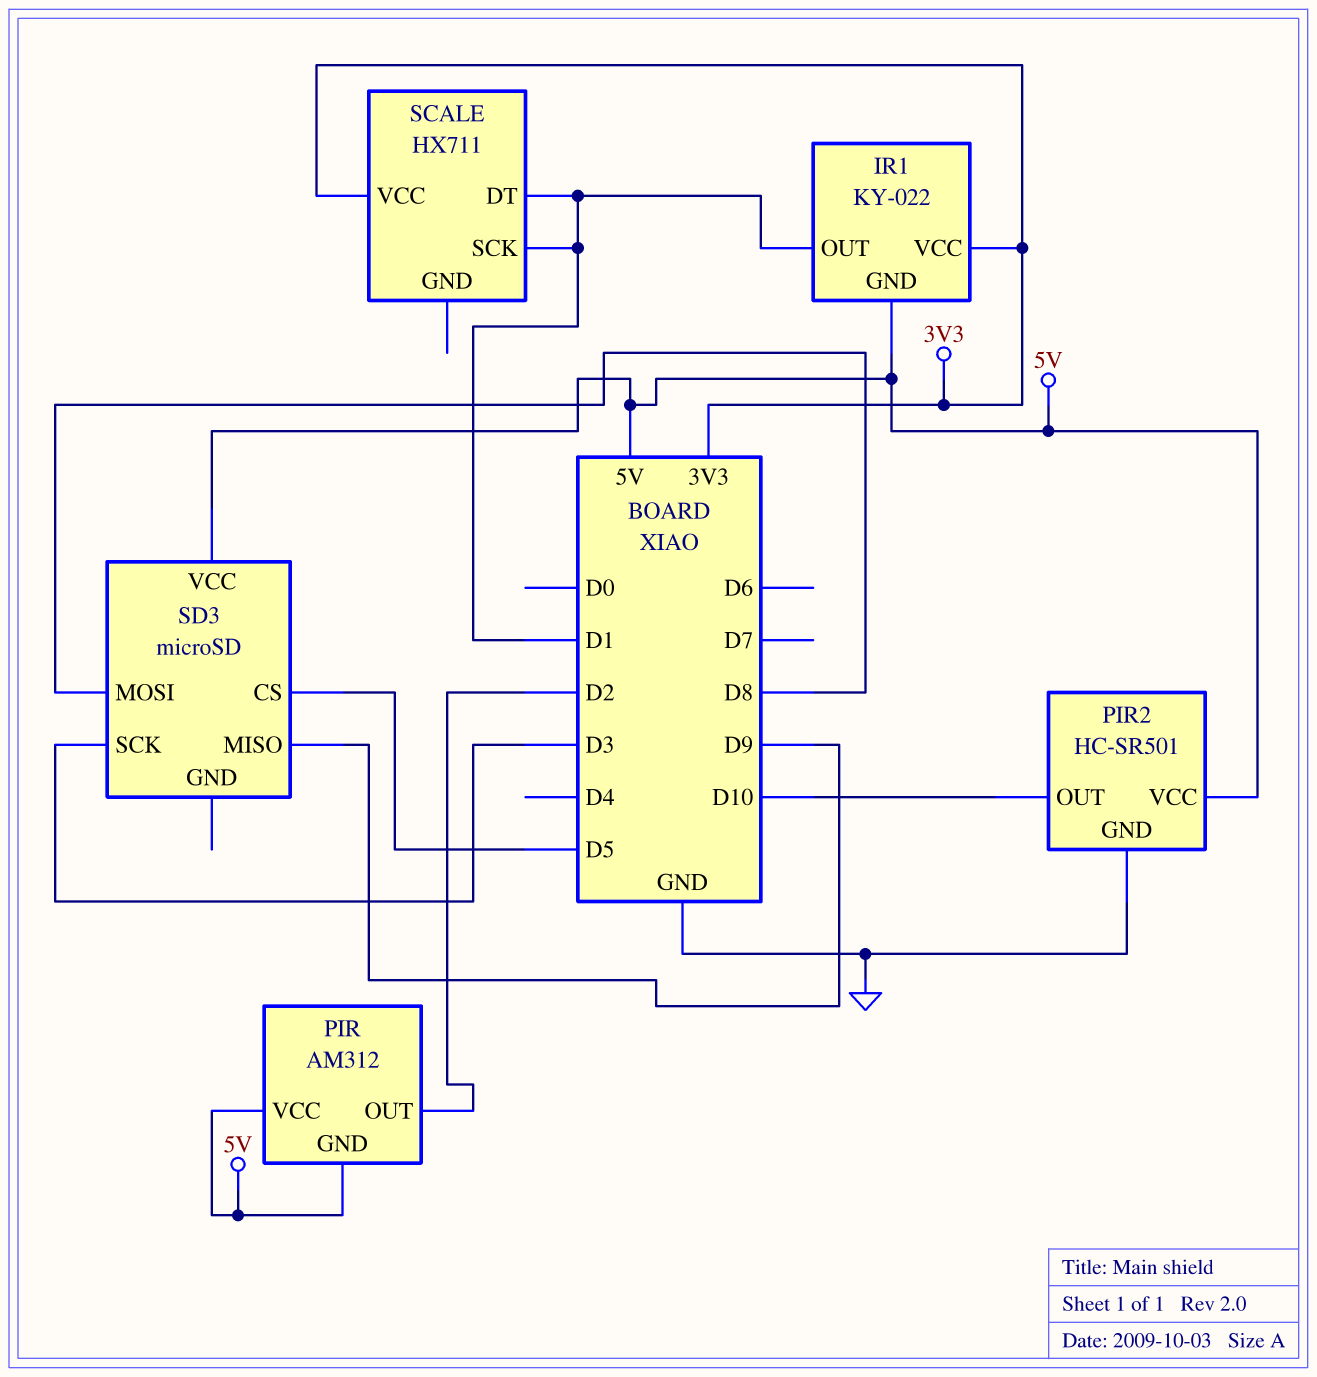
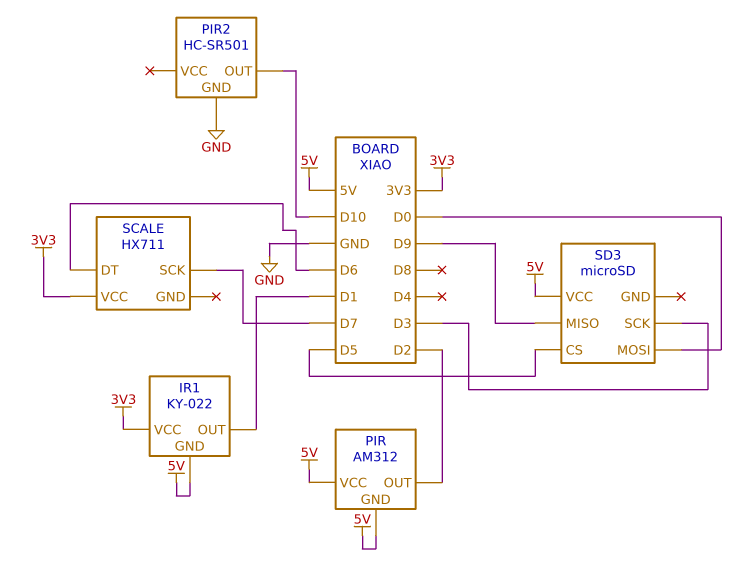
PIR2 pin VCC: 5V -> none
SCALE pin DT: D1 -> D6
SCALE pin SCK: D1 -> D7
SD3 pin MOSI: D8 -> D0

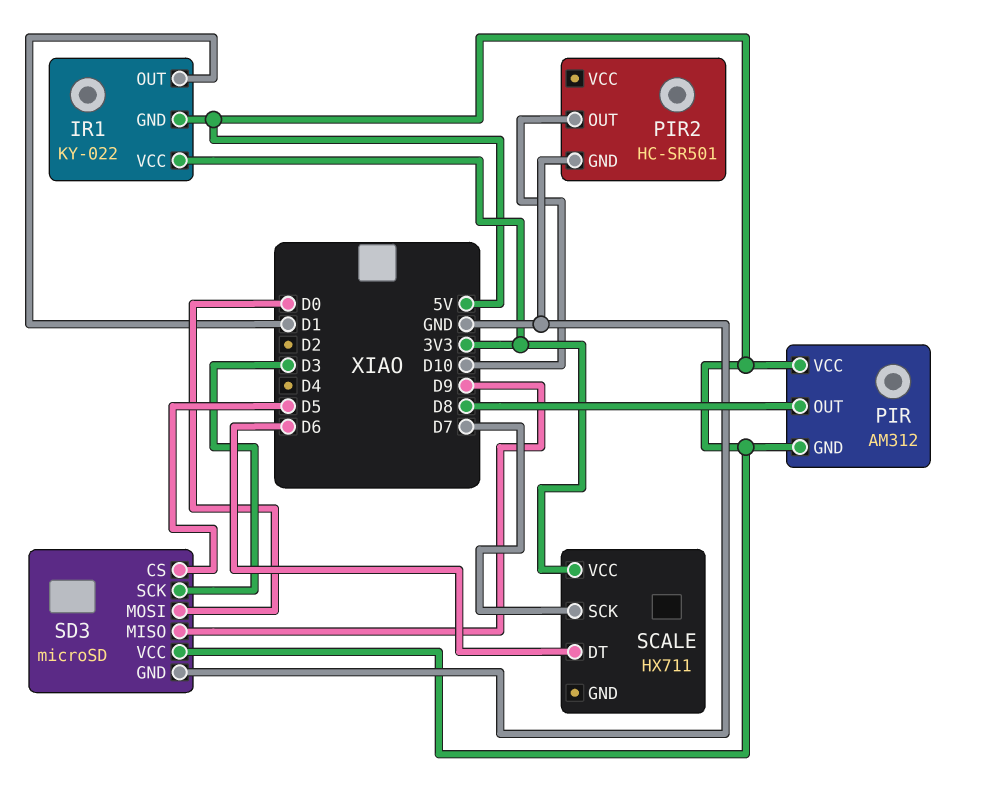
PIR pin OUT: D2 -> D8
SD3 pin GND: none -> GND

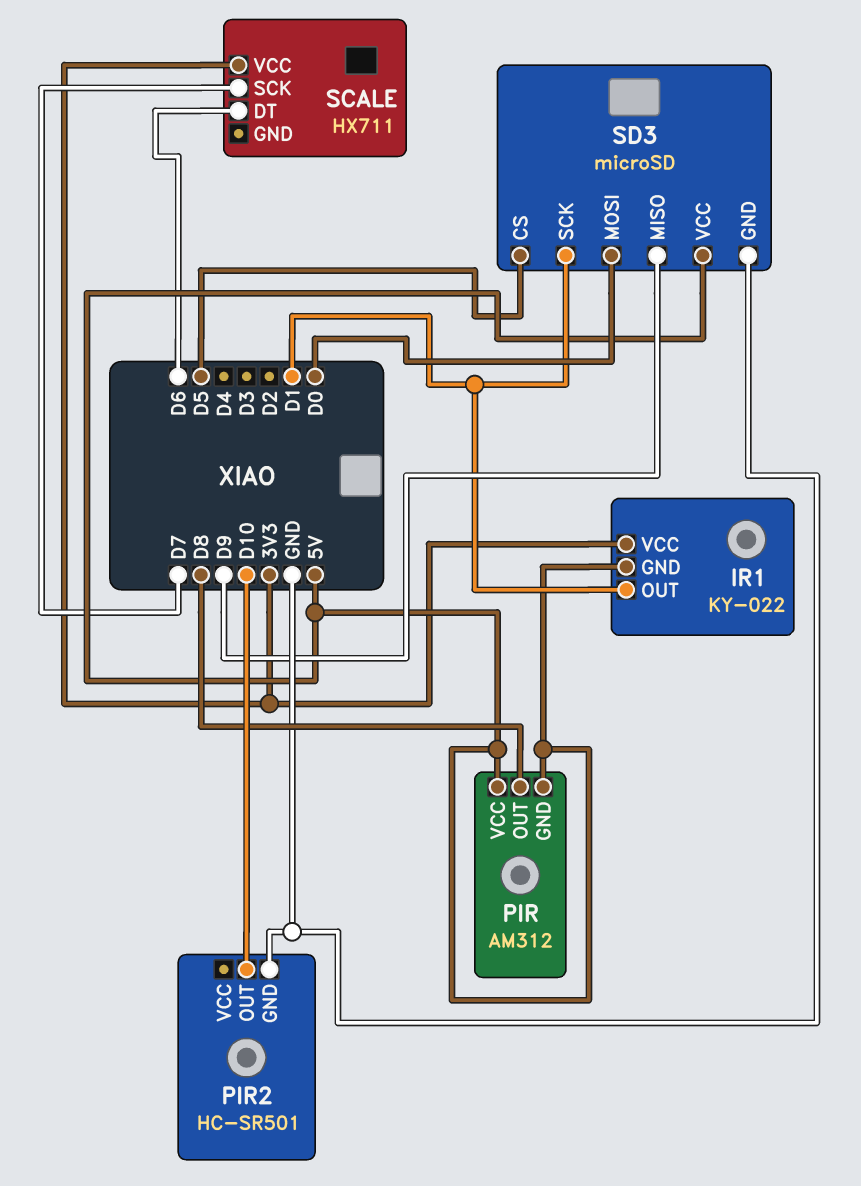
SD3 pin SCK: D3 -> D1

